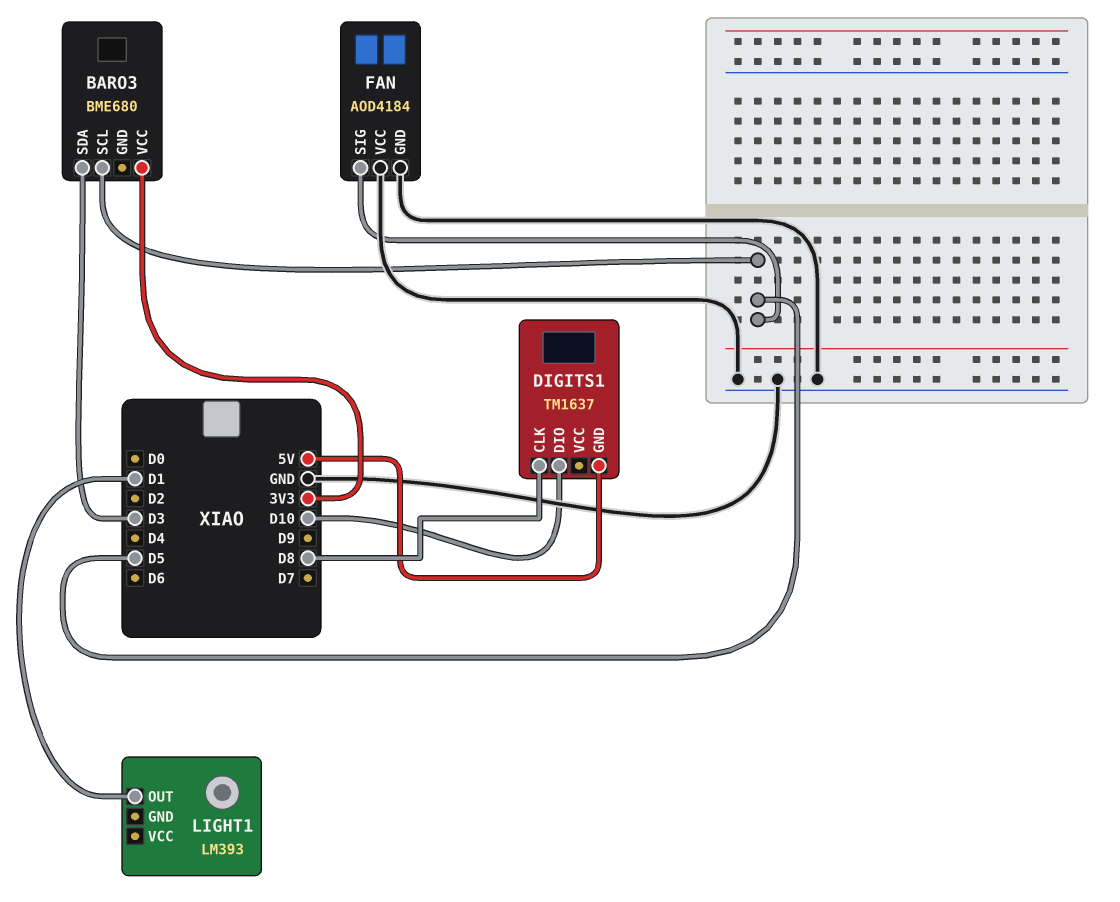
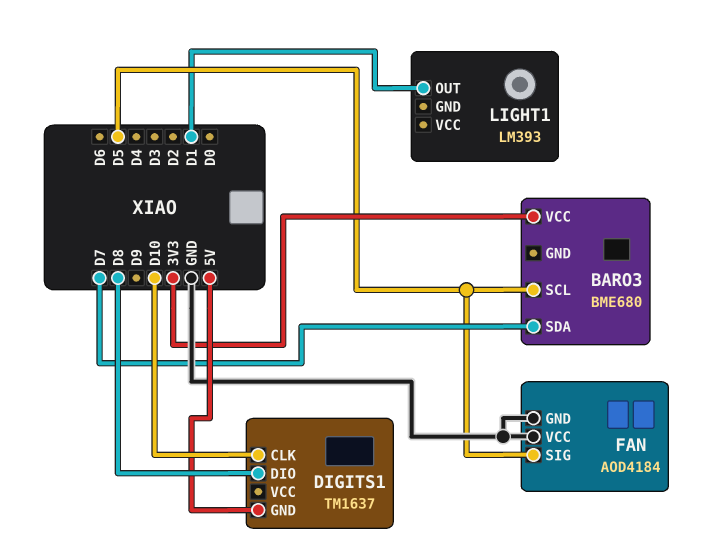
BARO3 pin SDA: D3 -> D7
DIGITS1 pin CLK: D8 -> D10
DIGITS1 pin DIO: D10 -> D8

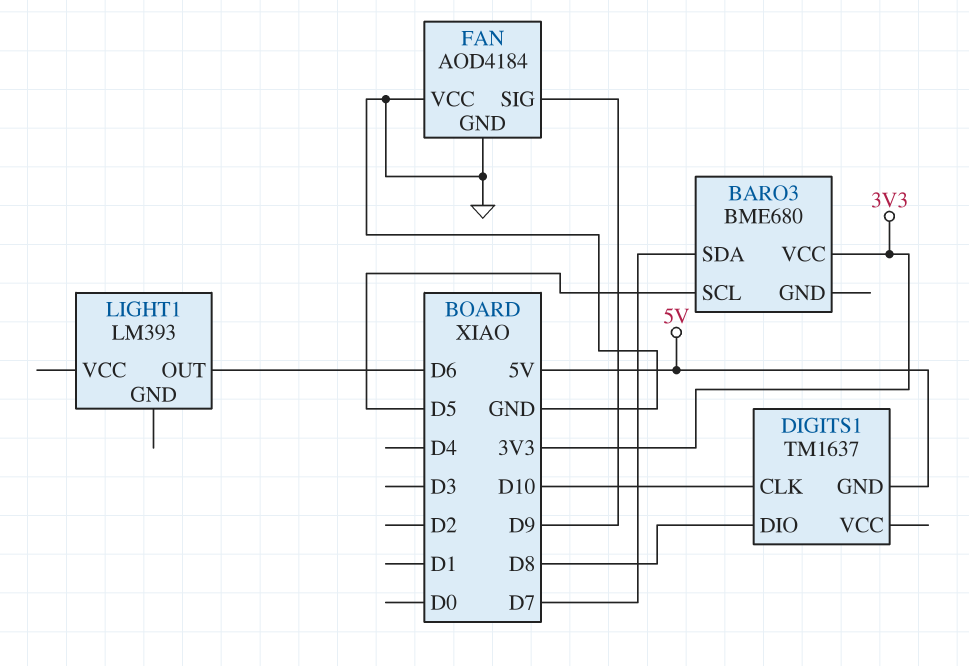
FAN pin SIG: D5 -> D9
LIGHT1 pin OUT: D1 -> D6

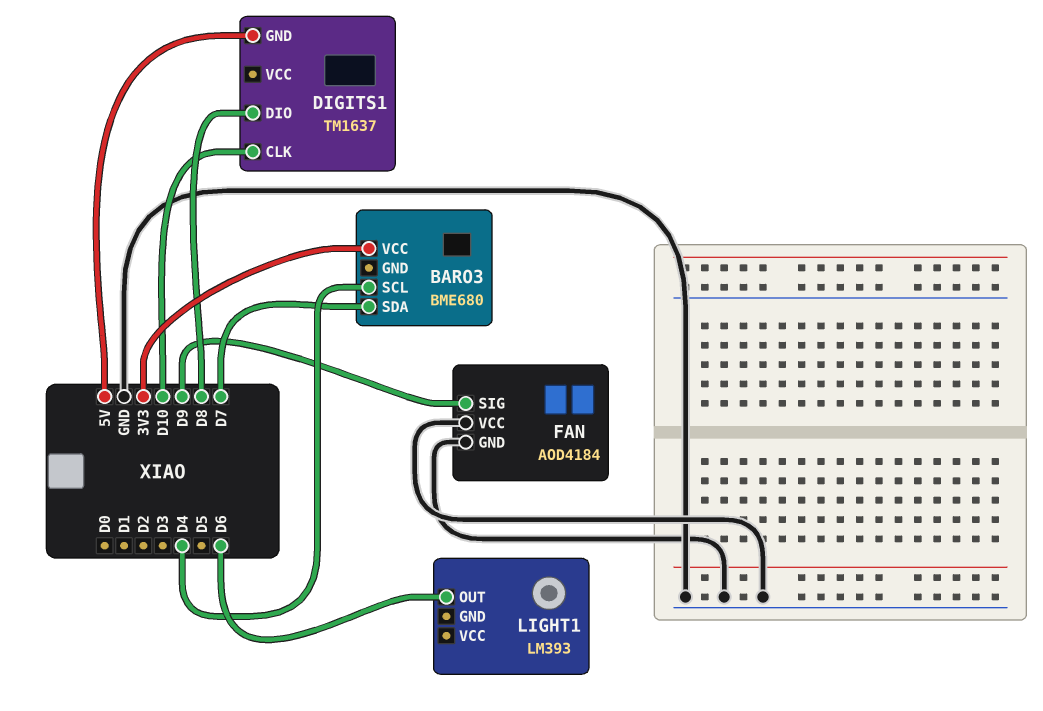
BARO3 pin SCL: D5 -> D4

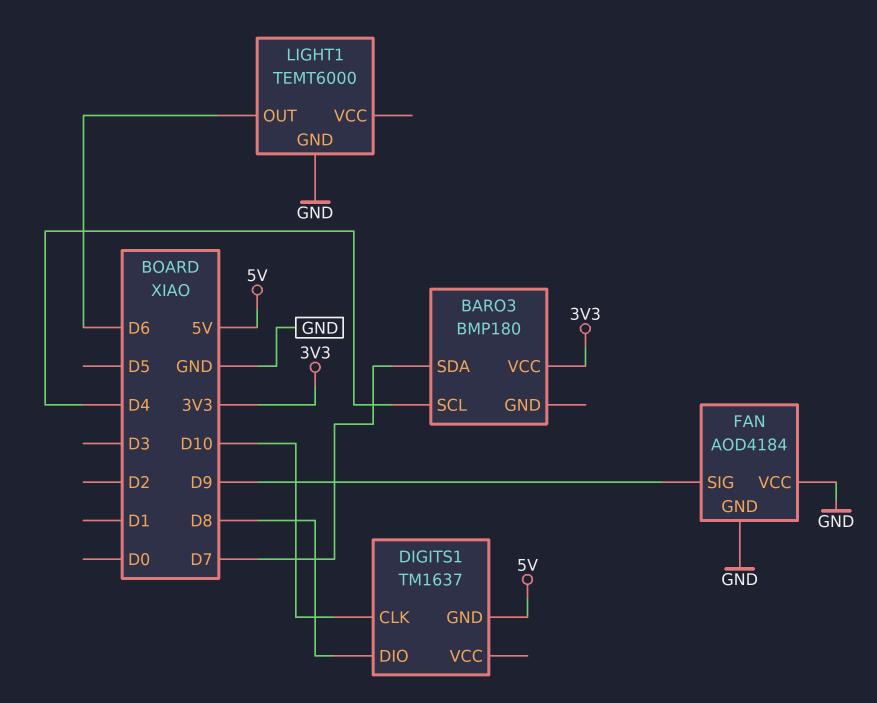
BARO3: BME680 -> BMP180
LIGHT1: LM393 -> TEMT6000
LIGHT1 pin GND: none -> GND

